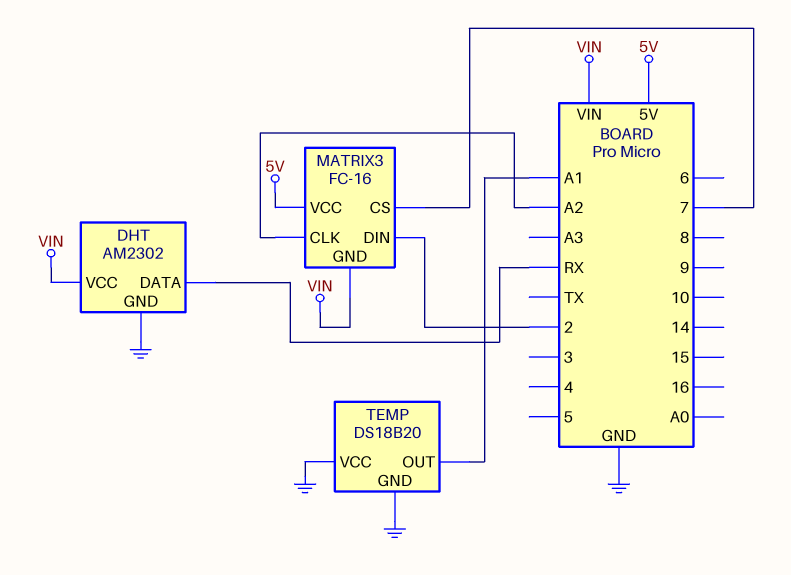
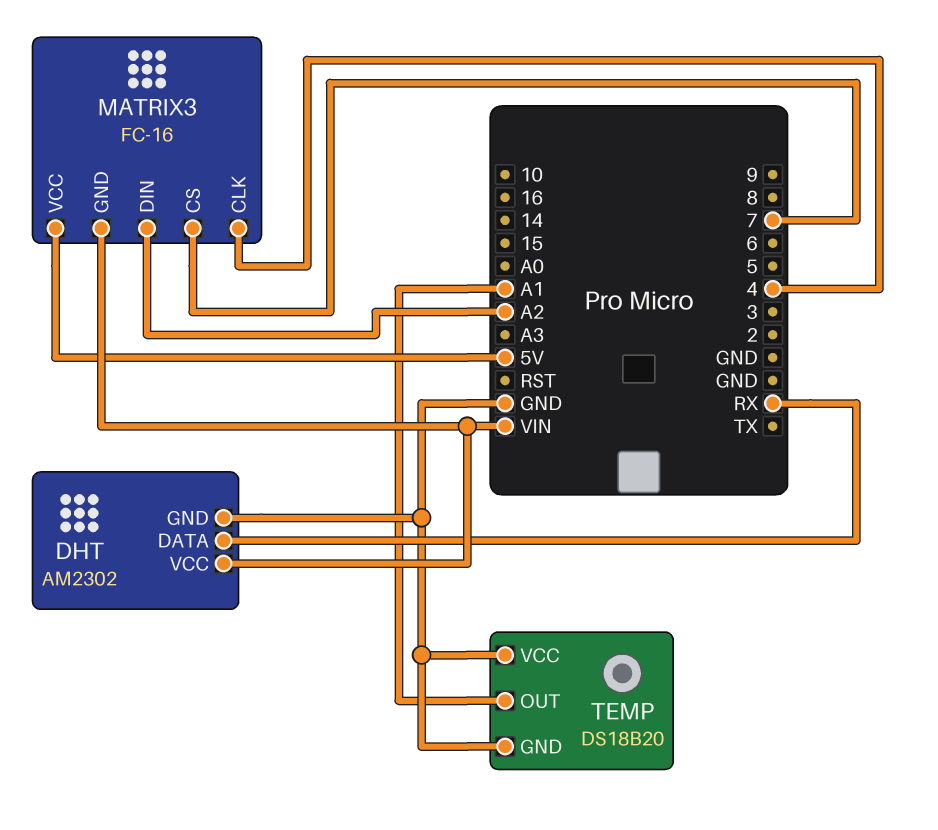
MATRIX3 pin CLK: A2 -> 4
MATRIX3 pin DIN: 2 -> A2

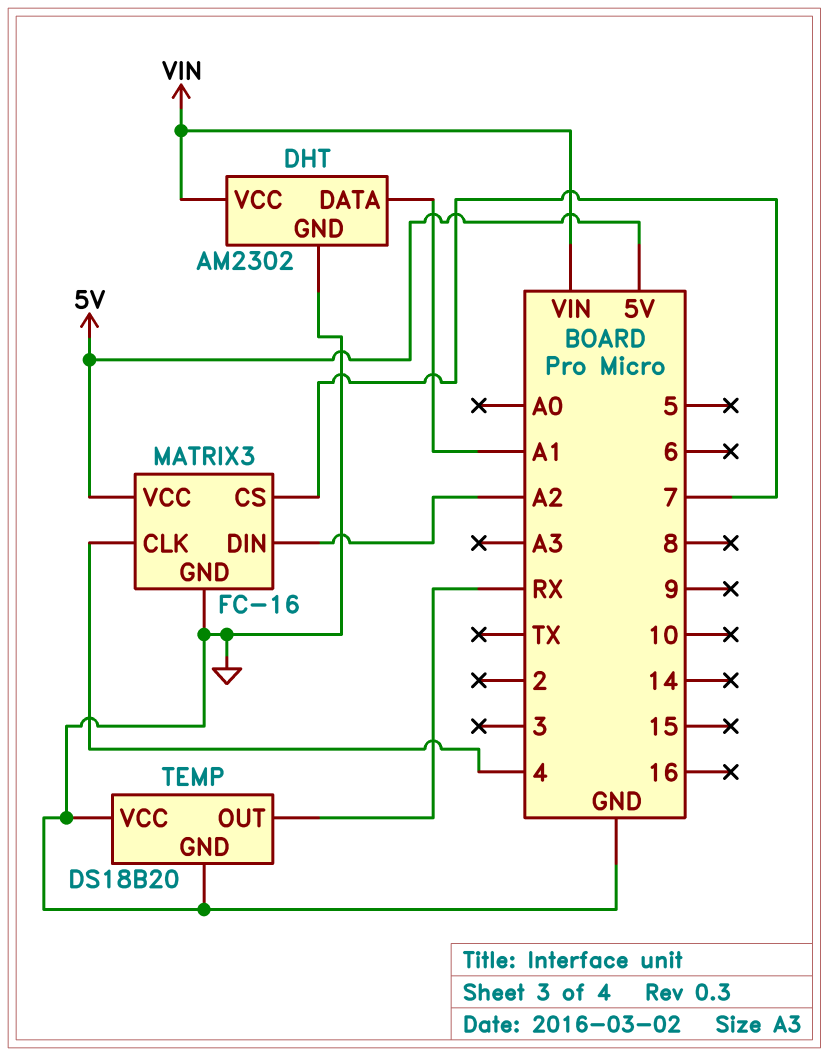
DHT pin DATA: RX -> A1
MATRIX3 pin GND: VIN -> GND
TEMP pin OUT: A1 -> RX

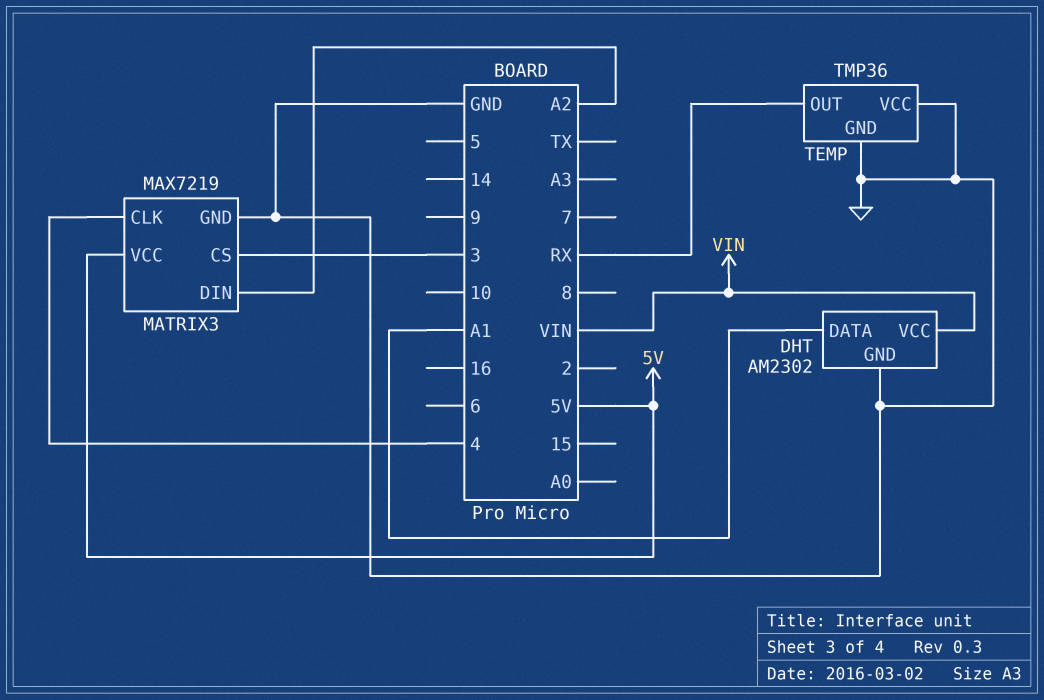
MATRIX3: FC-16 -> MAX7219
MATRIX3 pin CS: 7 -> 3
TEMP: DS18B20 -> TMP36

